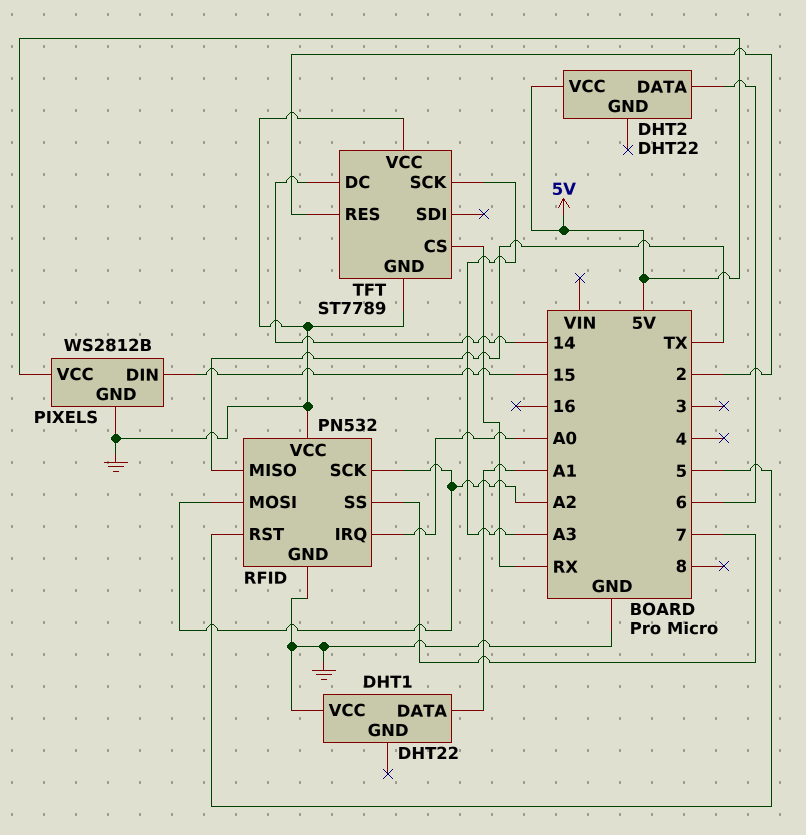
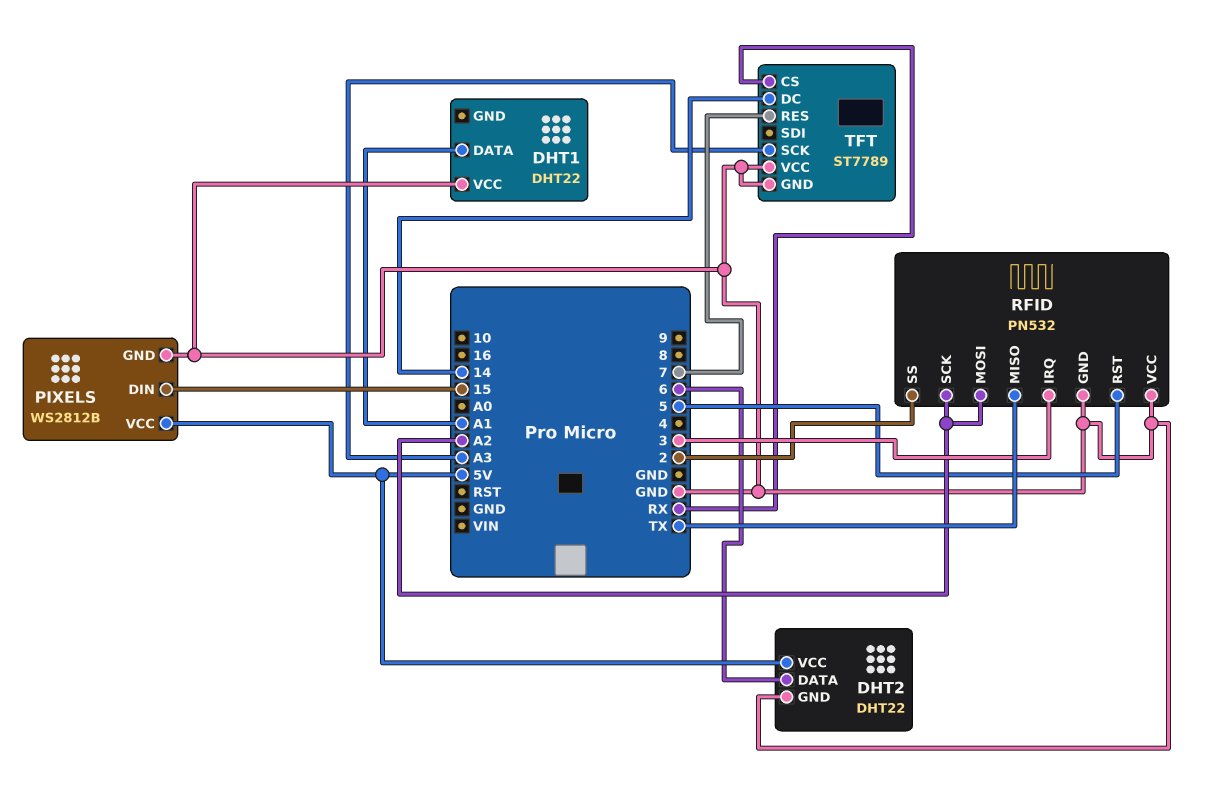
DHT2 pin GND: none -> GND
RFID pin IRQ: A0 -> 3
RFID pin SS: 7 -> 2
TFT pin RES: 2 -> 7

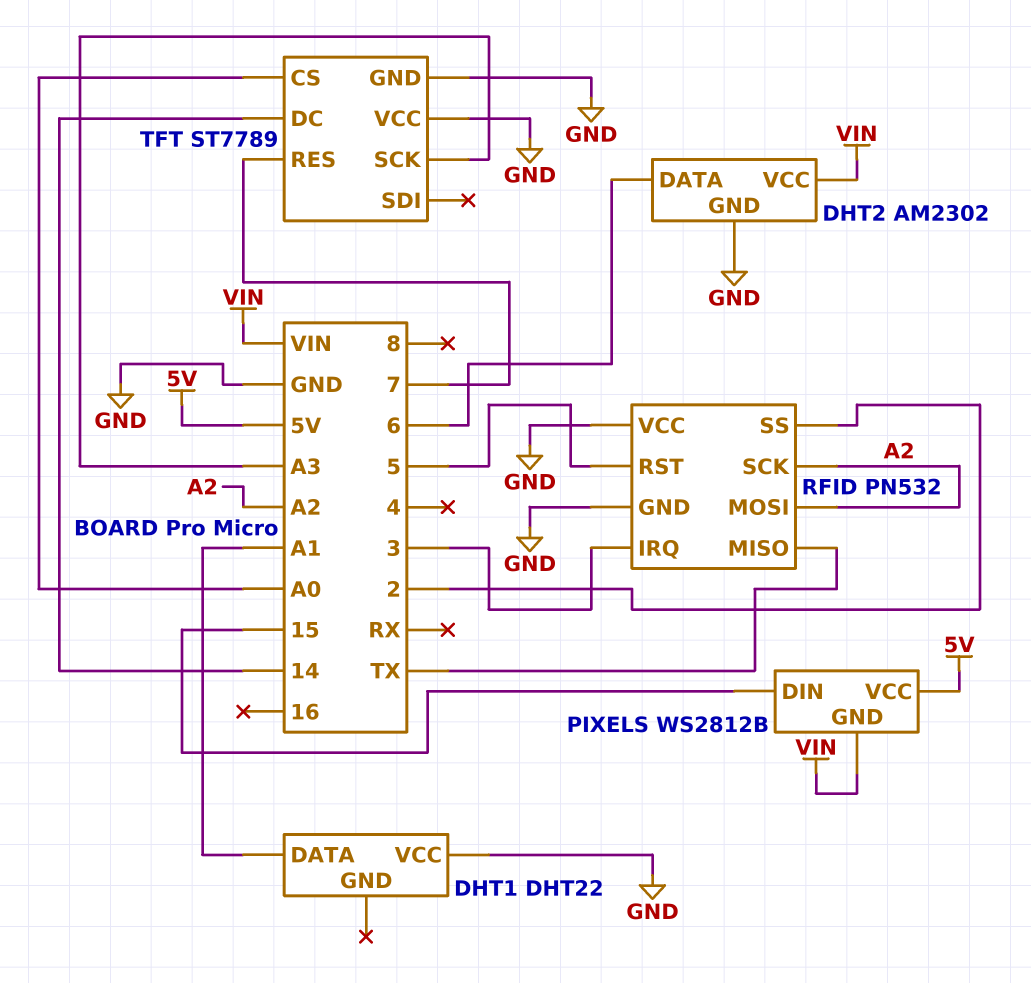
DHT2: DHT22 -> AM2302
DHT2 pin VCC: 5V -> VIN
PIXELS pin GND: GND -> VIN
TFT pin CS: RX -> A0

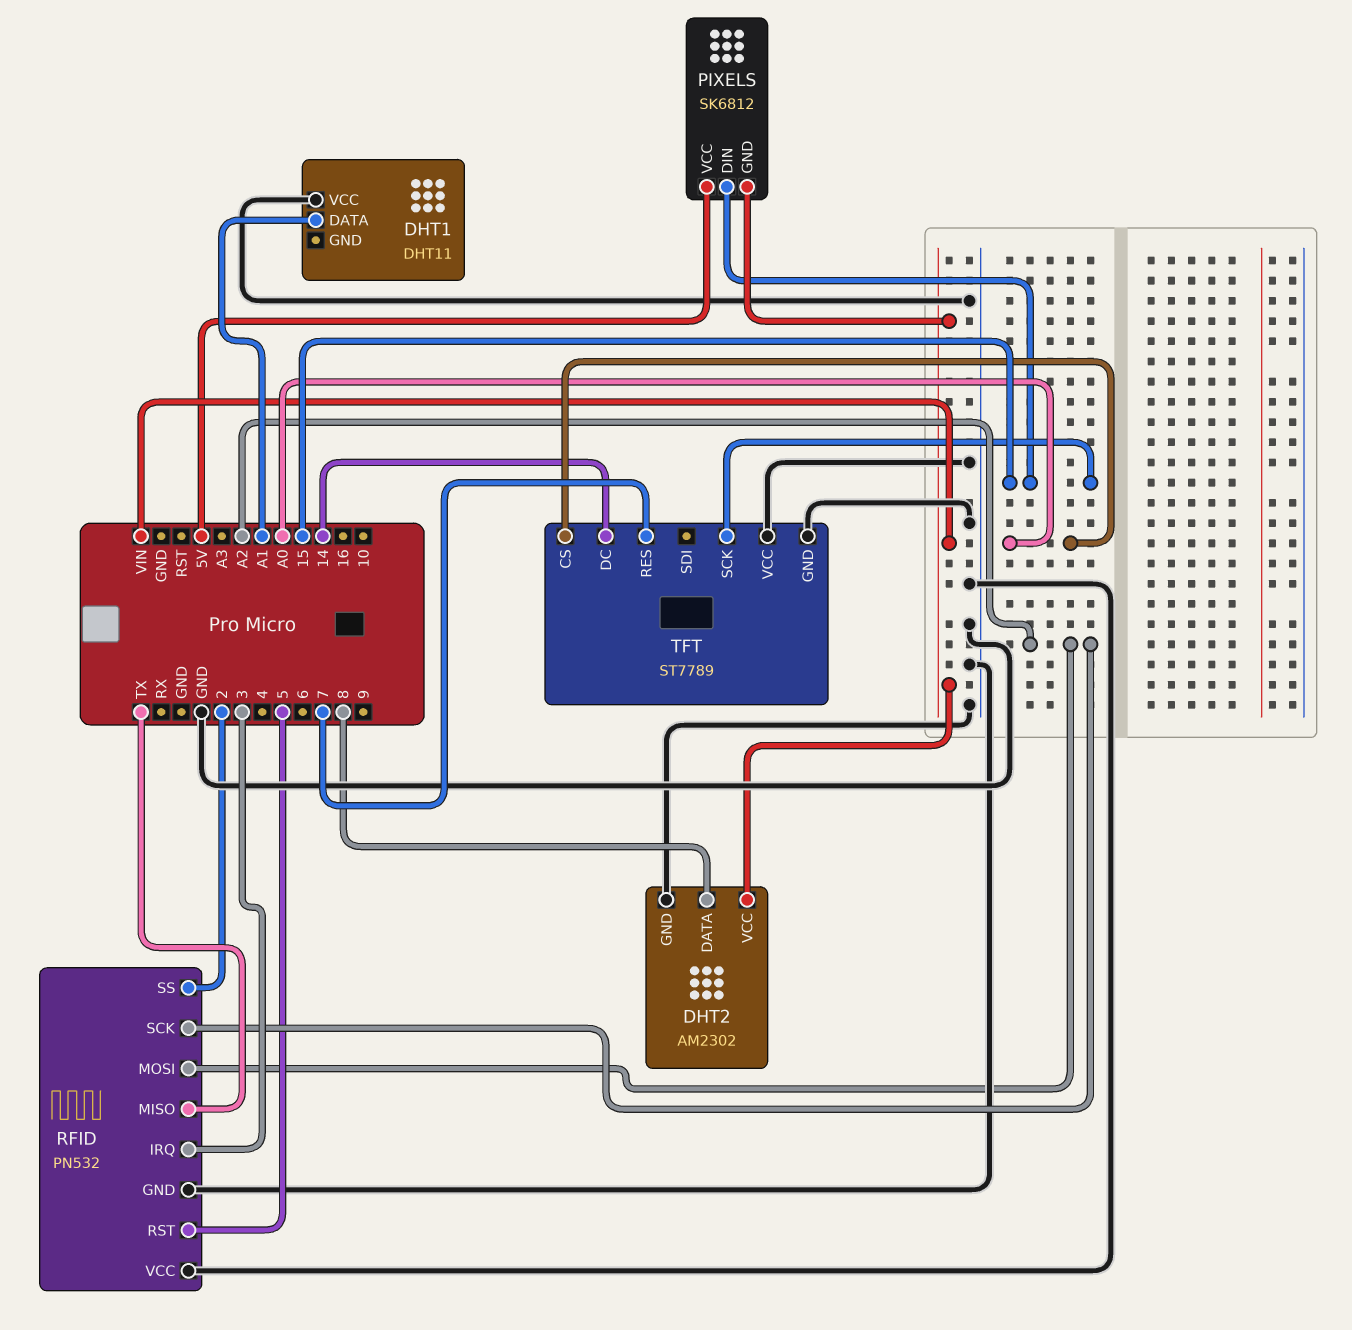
DHT1: DHT22 -> DHT11
DHT2 pin DATA: 6 -> 8
PIXELS: WS2812B -> SK6812
TFT pin SCK: A3 -> 15

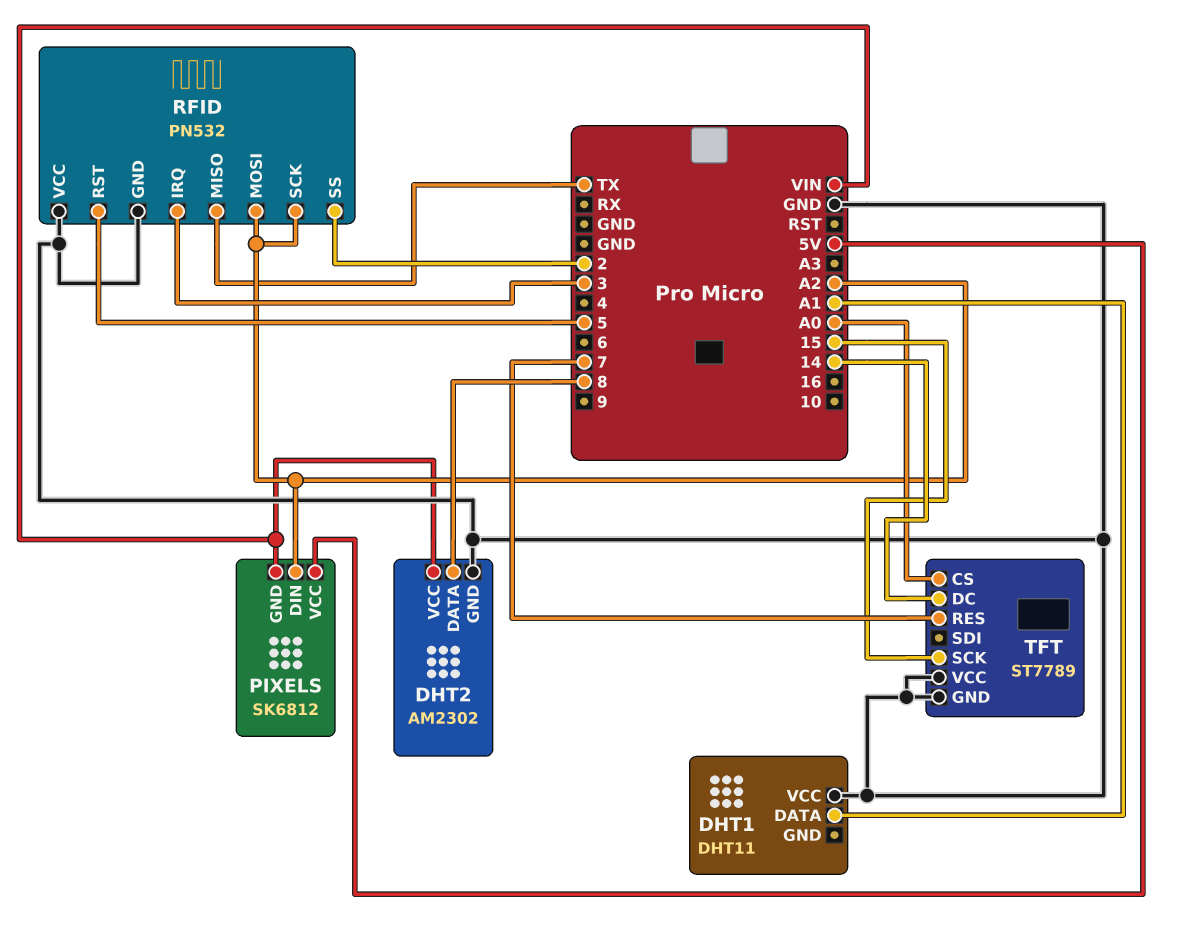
PIXELS pin DIN: 15 -> A2

